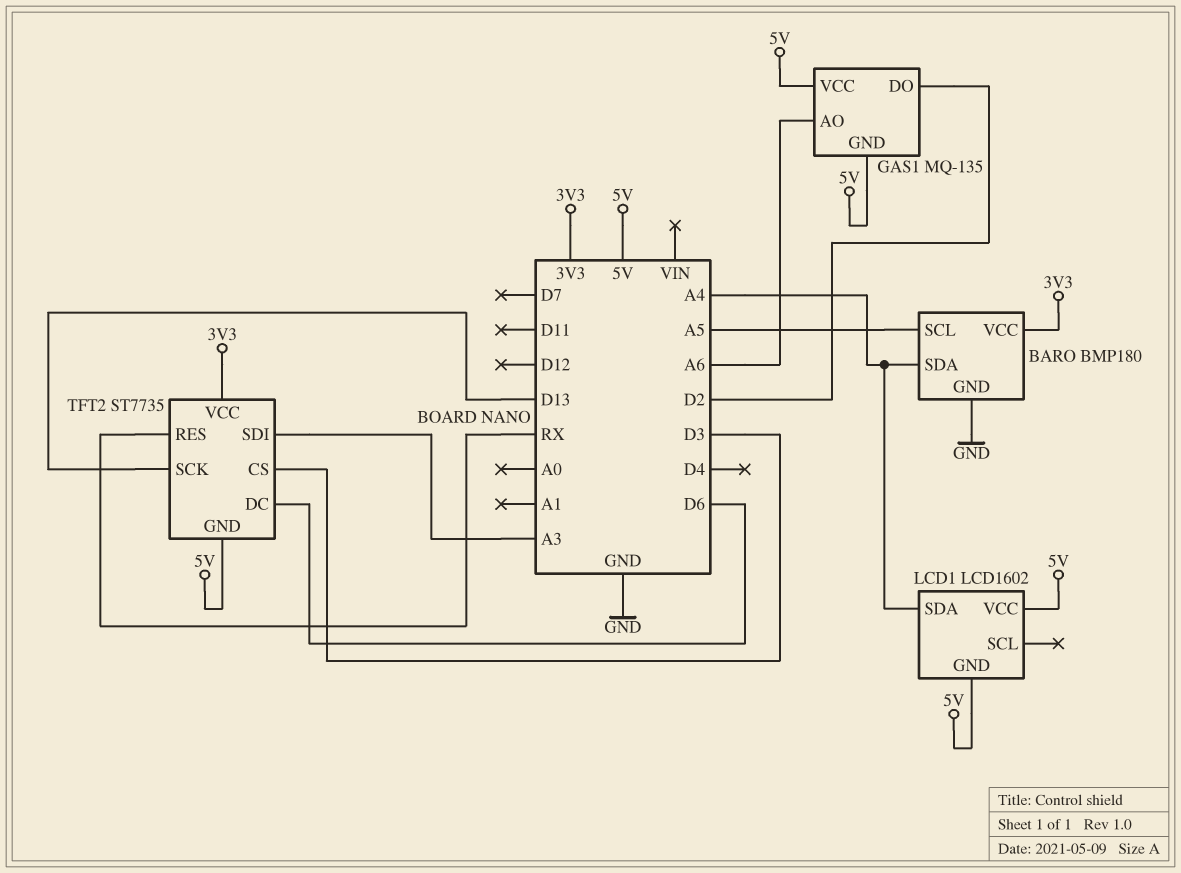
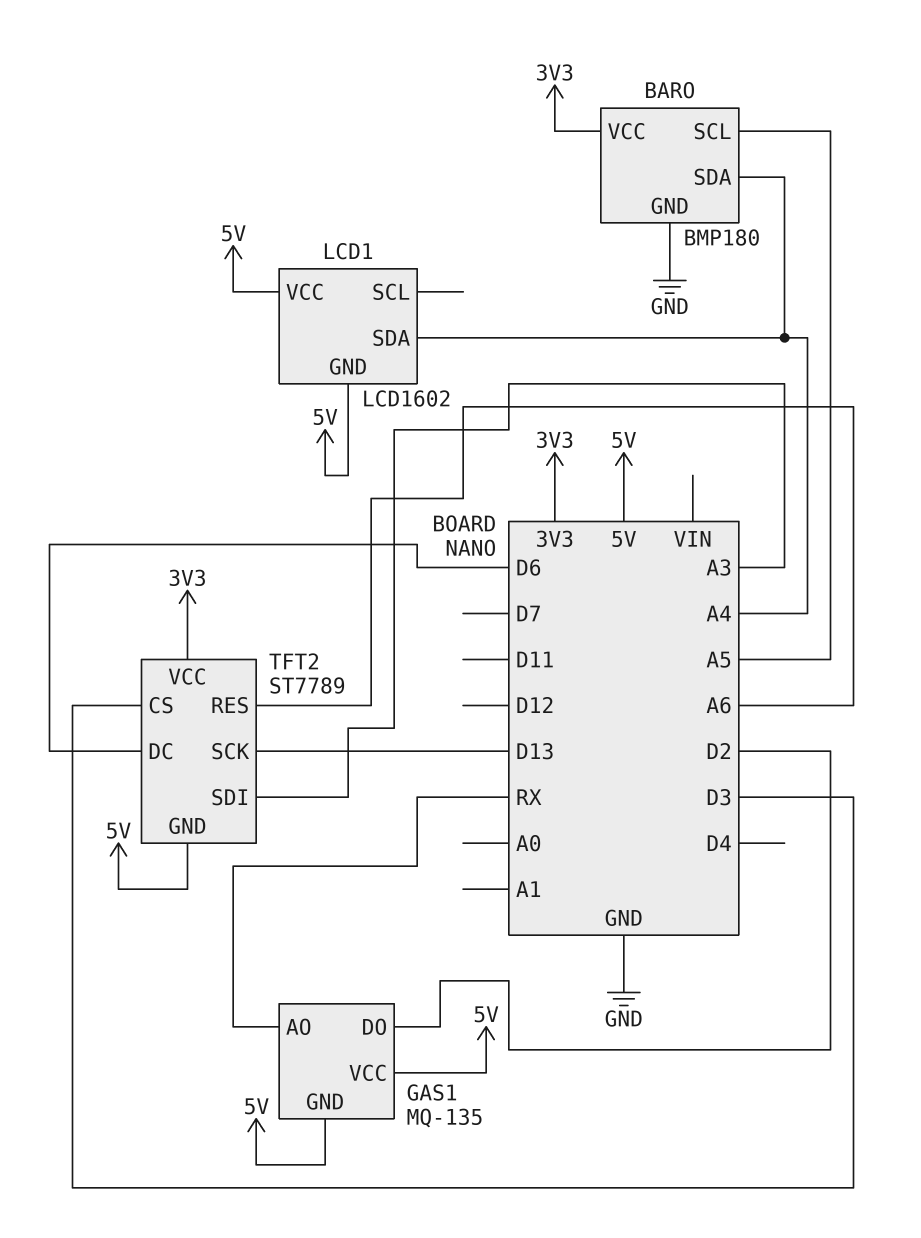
GAS1 pin AO: A6 -> RX
TFT2: ST7735 -> ST7789
TFT2 pin RES: RX -> A6

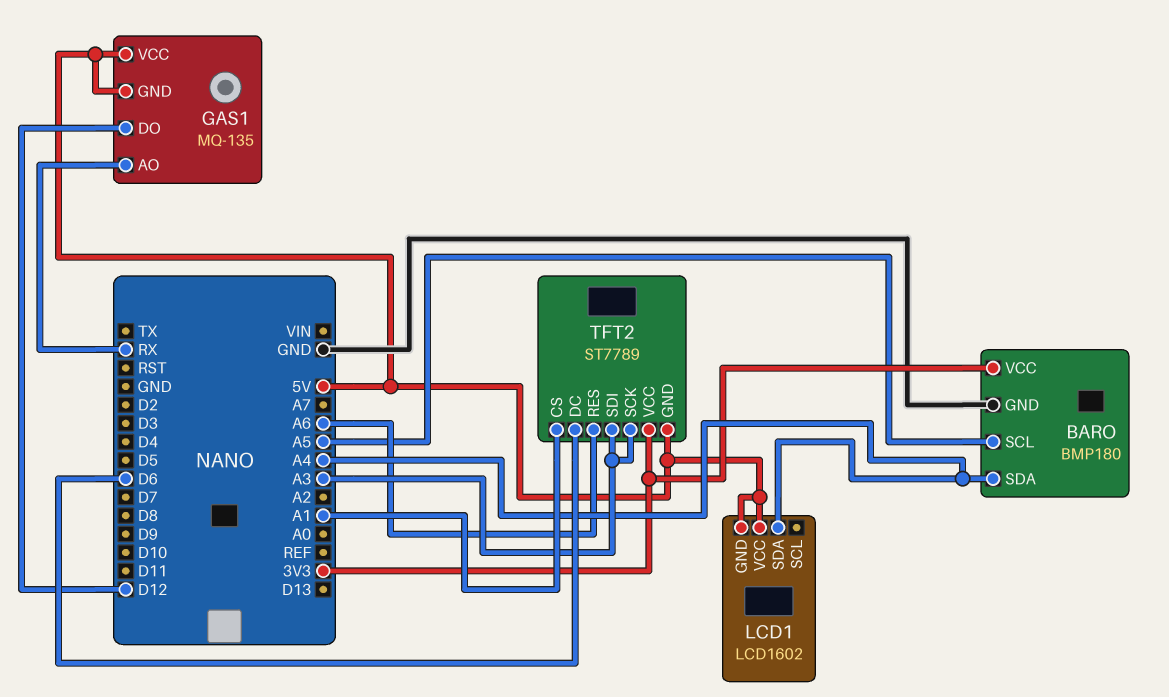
GAS1 pin DO: D2 -> D12
TFT2 pin CS: D3 -> A1
TFT2 pin SCK: D13 -> A3

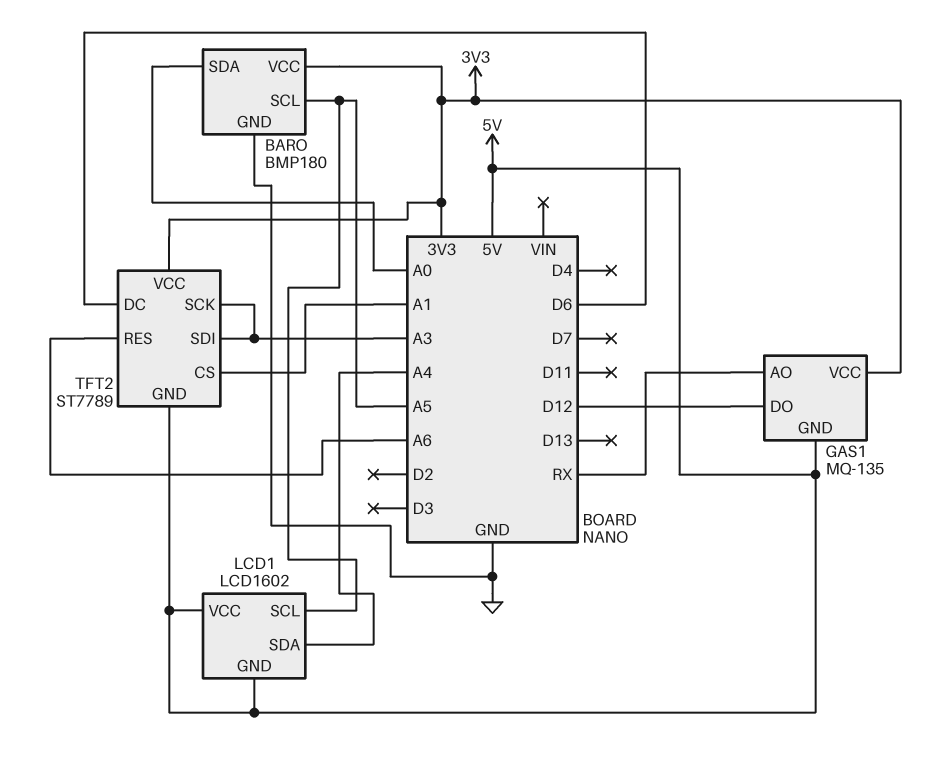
BARO pin SDA: A4 -> A0
GAS1 pin VCC: 5V -> 3V3
LCD1 pin SCL: none -> A5

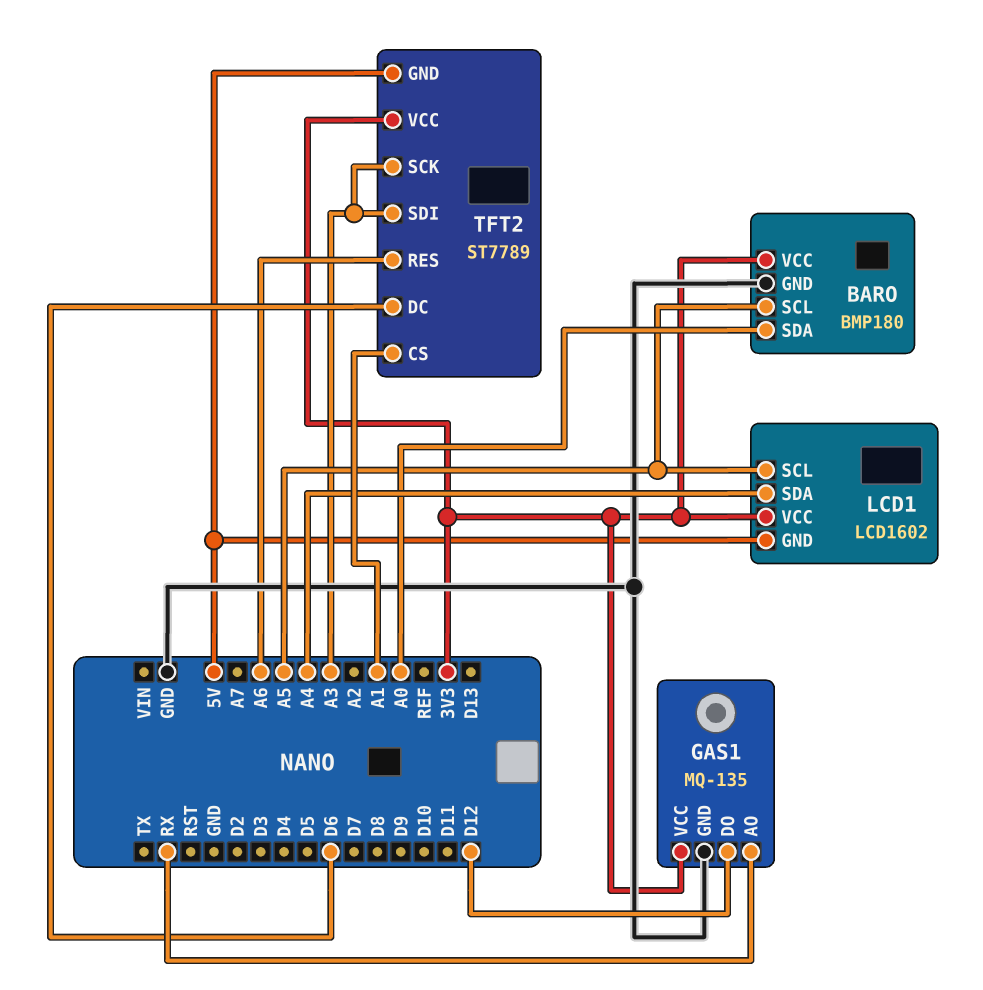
GAS1 pin GND: 5V -> GND
LCD1 pin VCC: 5V -> 3V3

